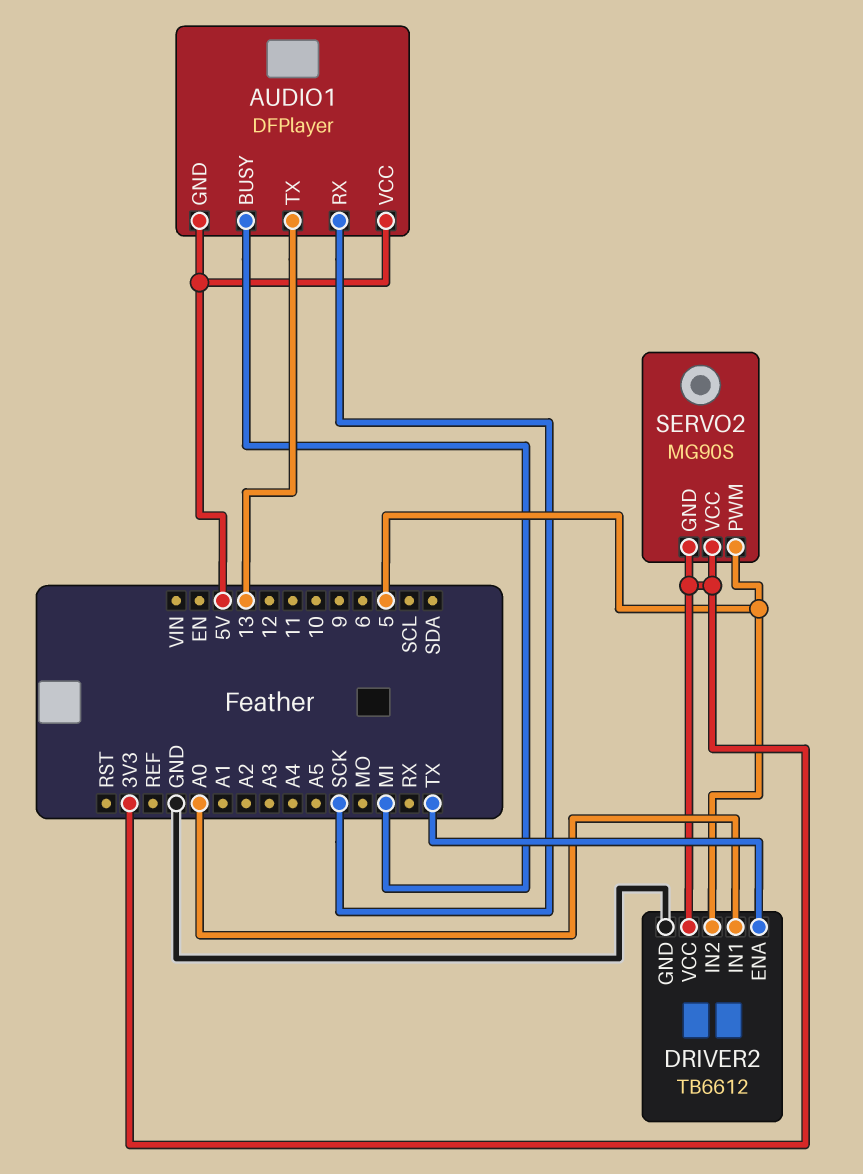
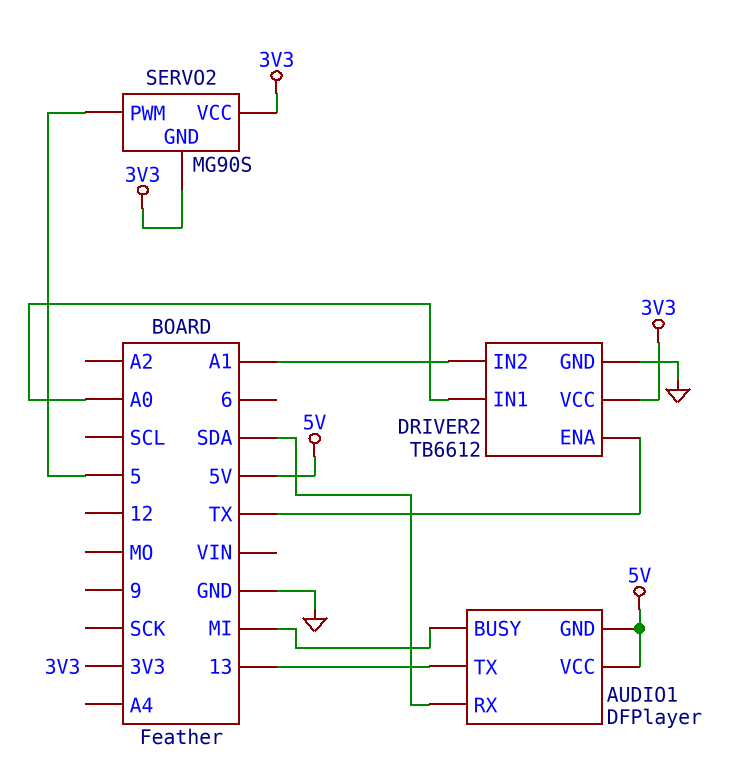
AUDIO1 pin RX: SCK -> SDA
DRIVER2 pin IN2: 5 -> A1

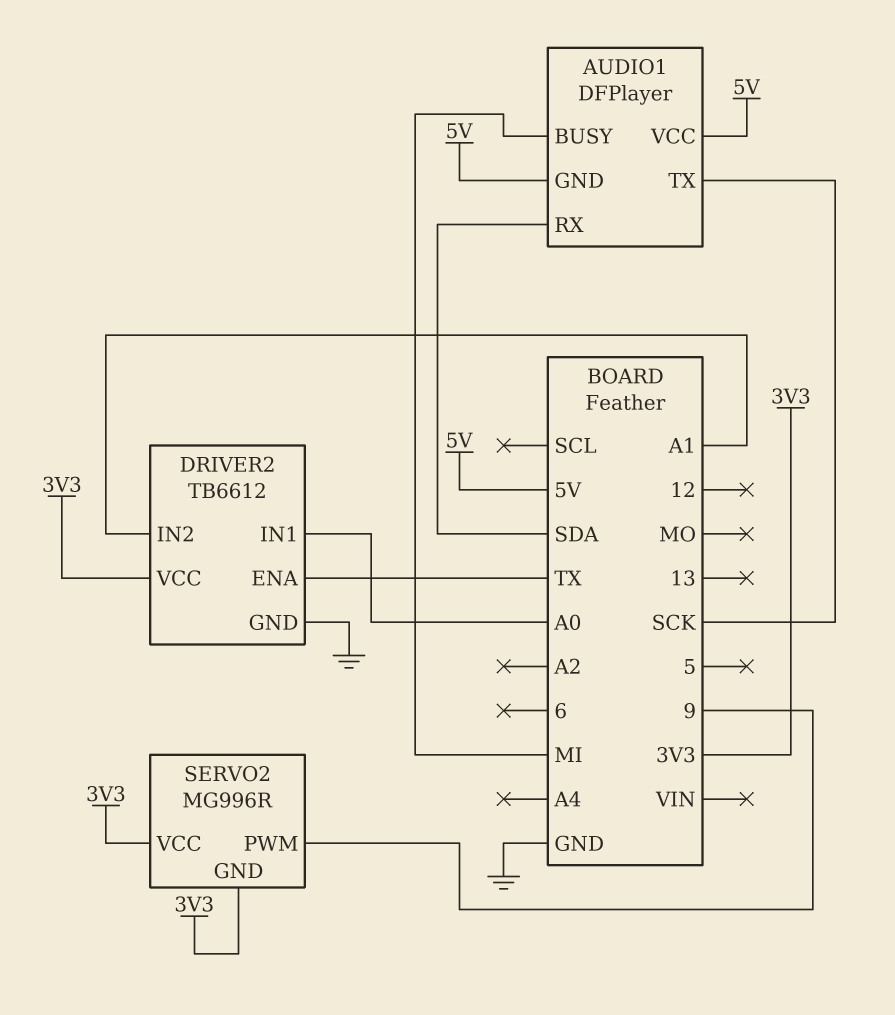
AUDIO1 pin TX: 13 -> SCK
SERVO2: MG90S -> MG996R
SERVO2 pin PWM: 5 -> 9

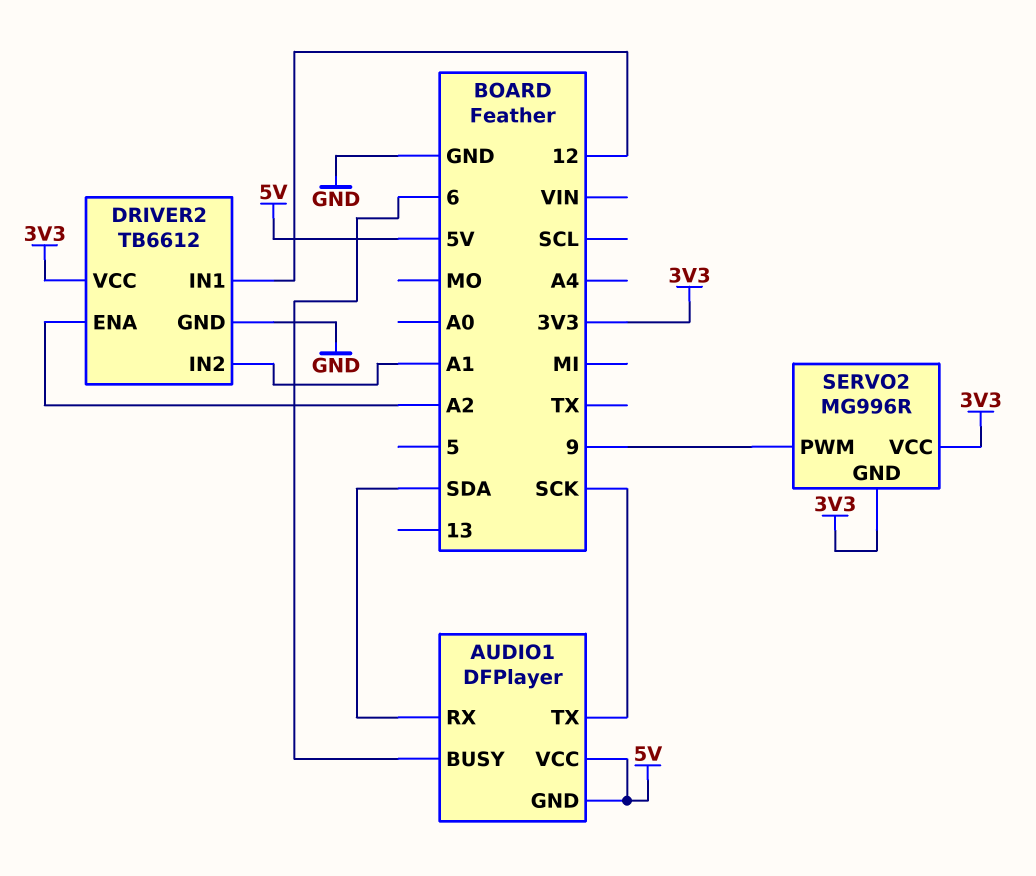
AUDIO1 pin BUSY: MI -> 6
DRIVER2 pin ENA: TX -> A2
DRIVER2 pin IN1: A0 -> 12

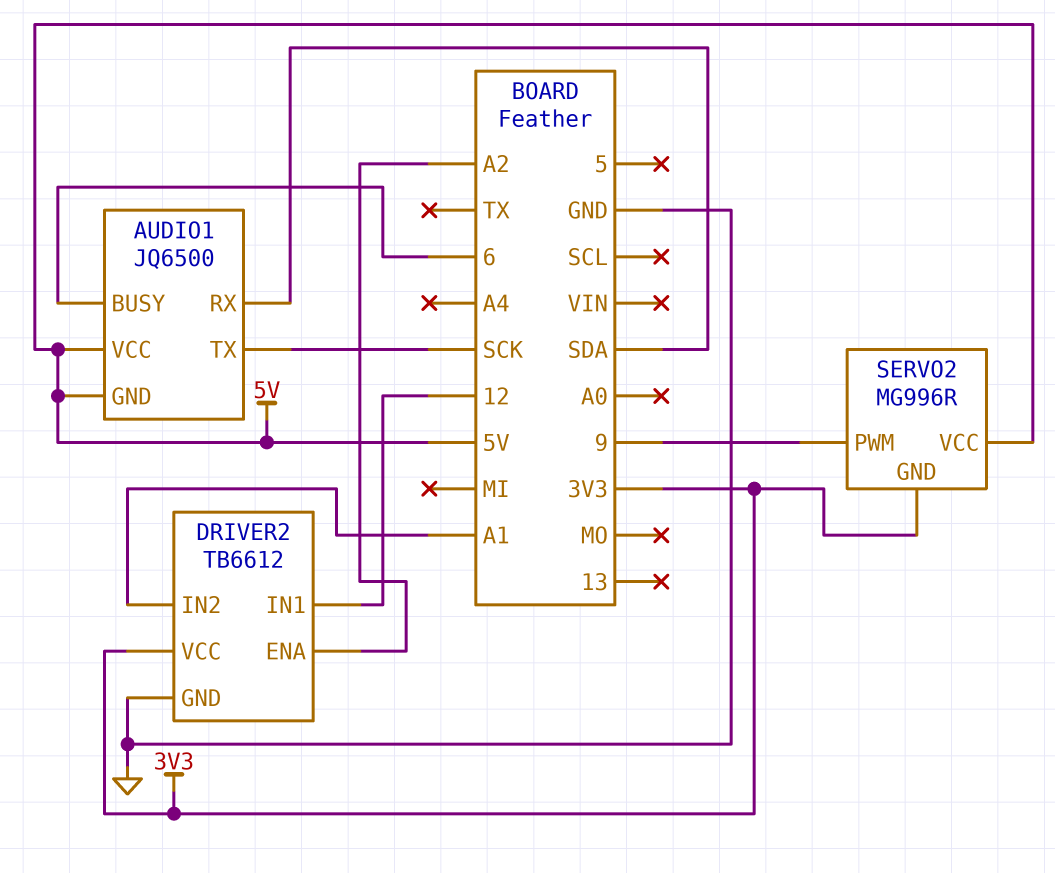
AUDIO1: DFPlayer -> JQ6500
SERVO2 pin VCC: 3V3 -> 5V

